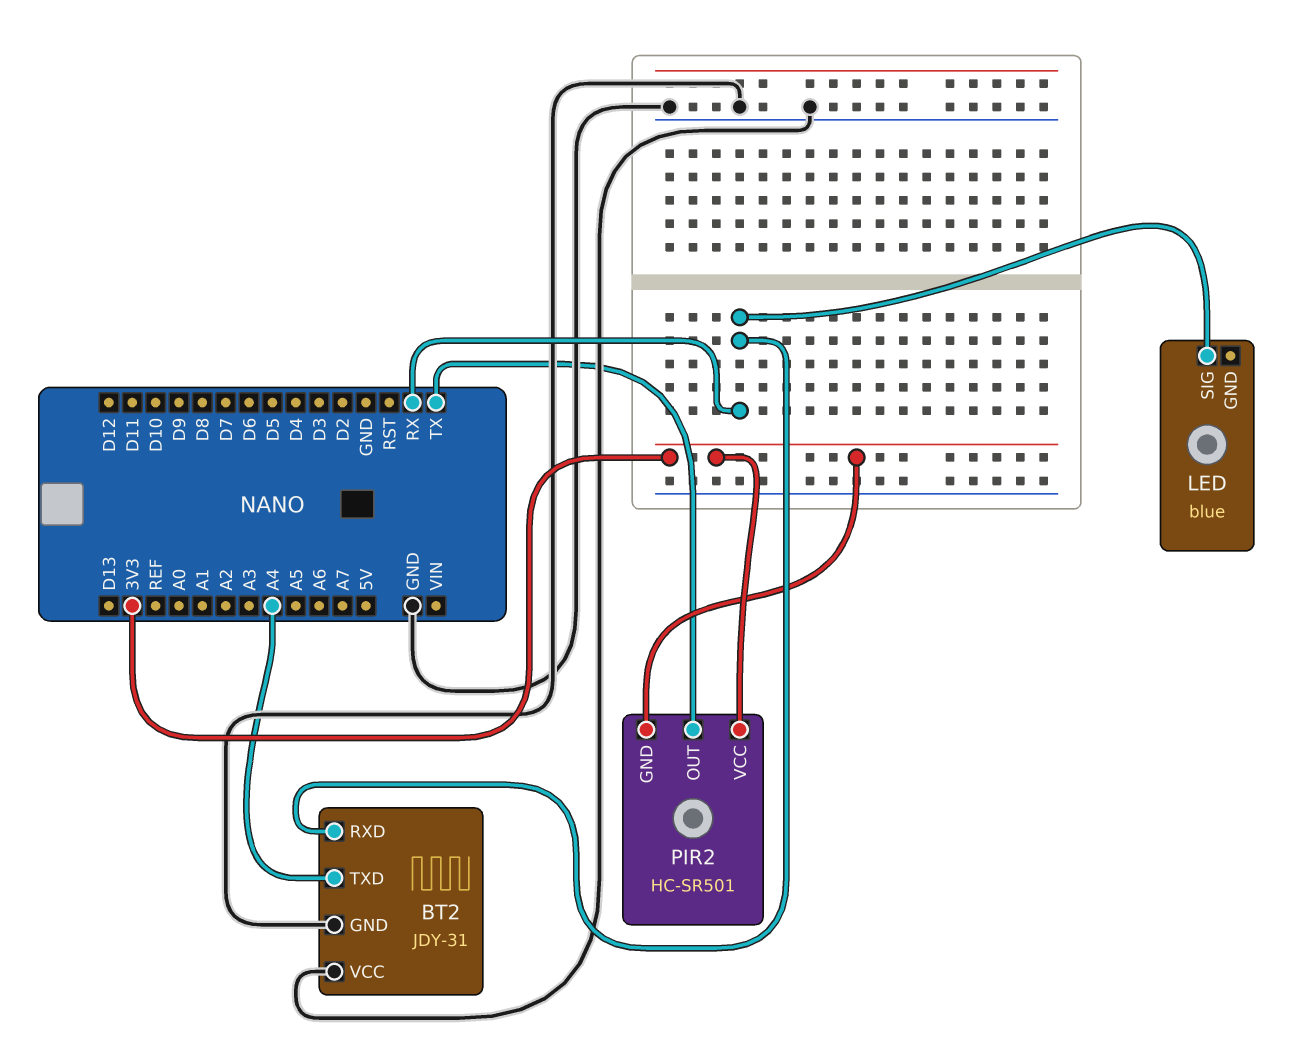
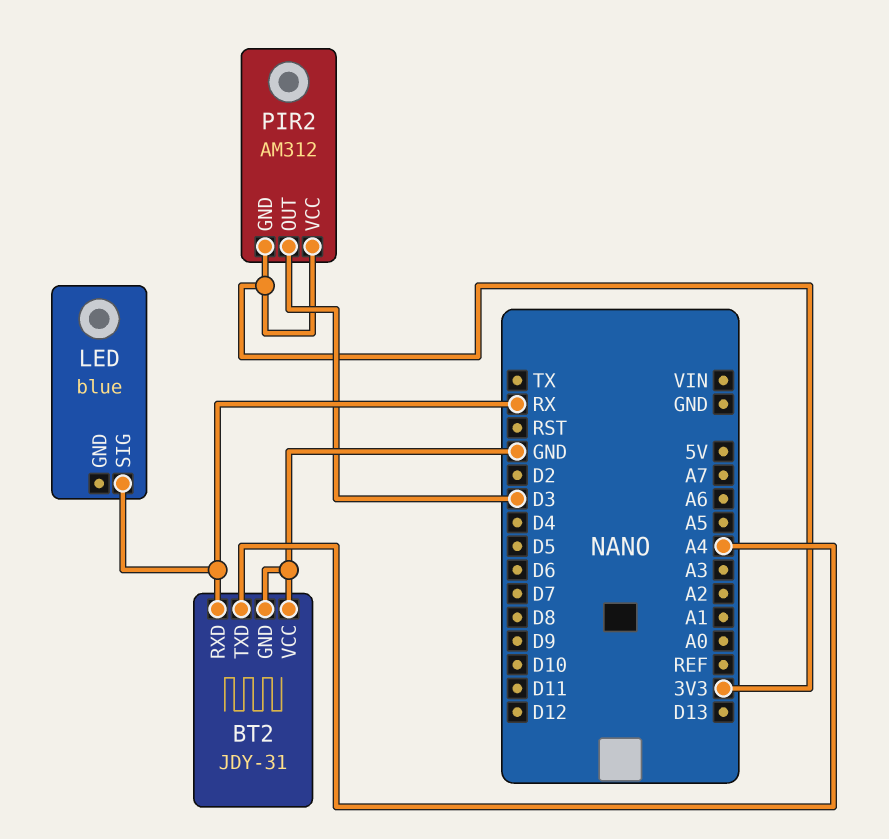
PIR2: HC-SR501 -> AM312
PIR2 pin OUT: TX -> D3

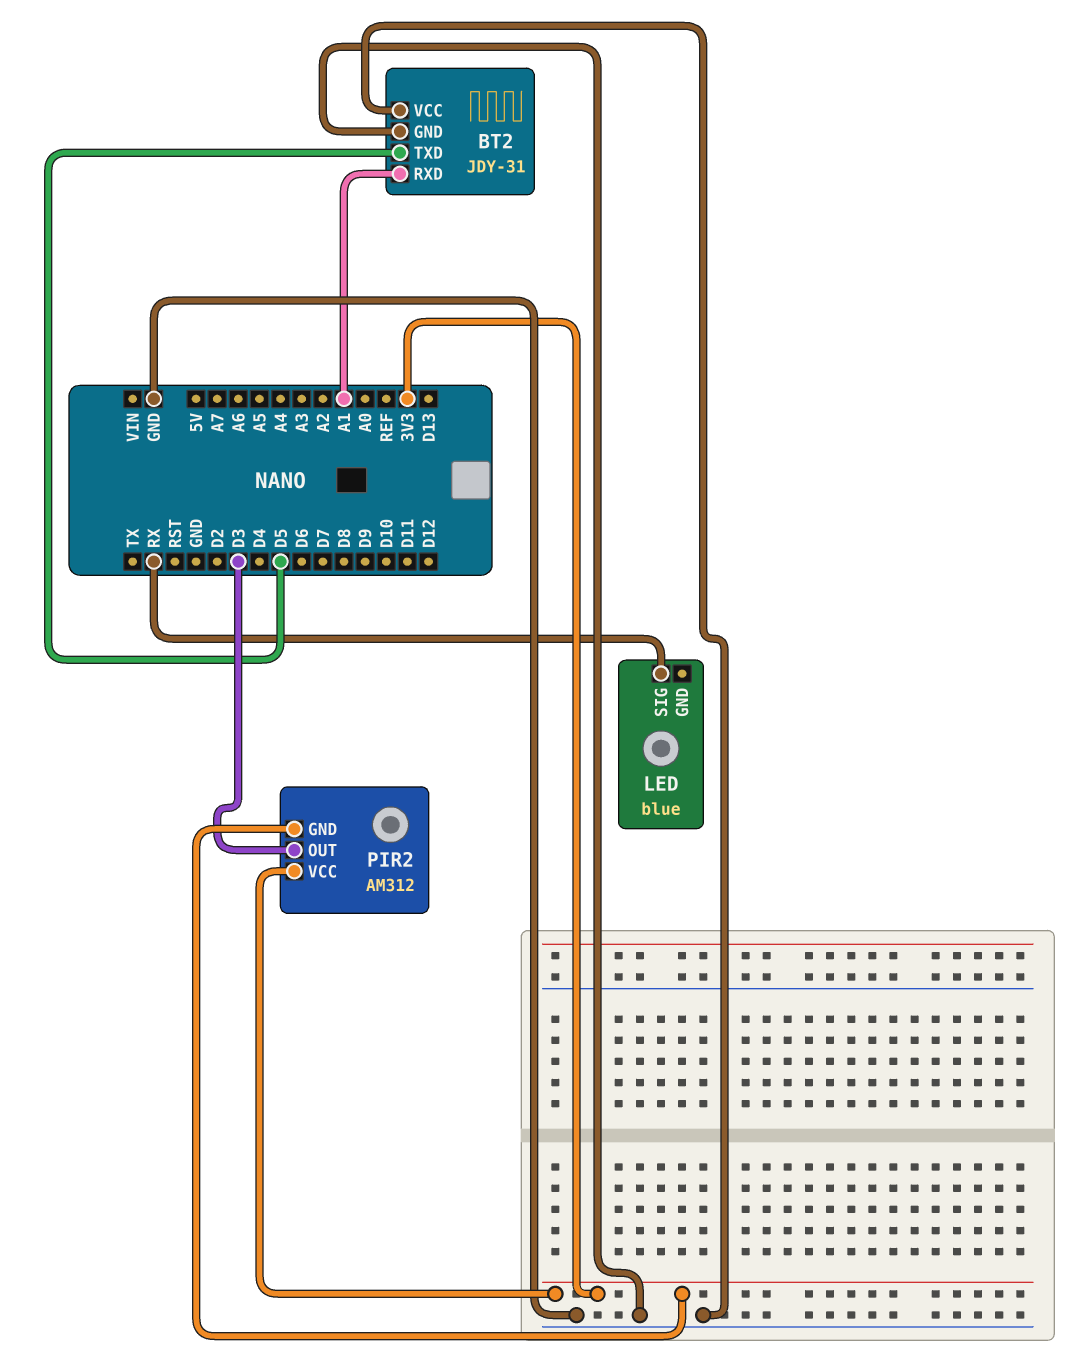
BT2 pin RXD: RX -> A1
BT2 pin TXD: A4 -> D5

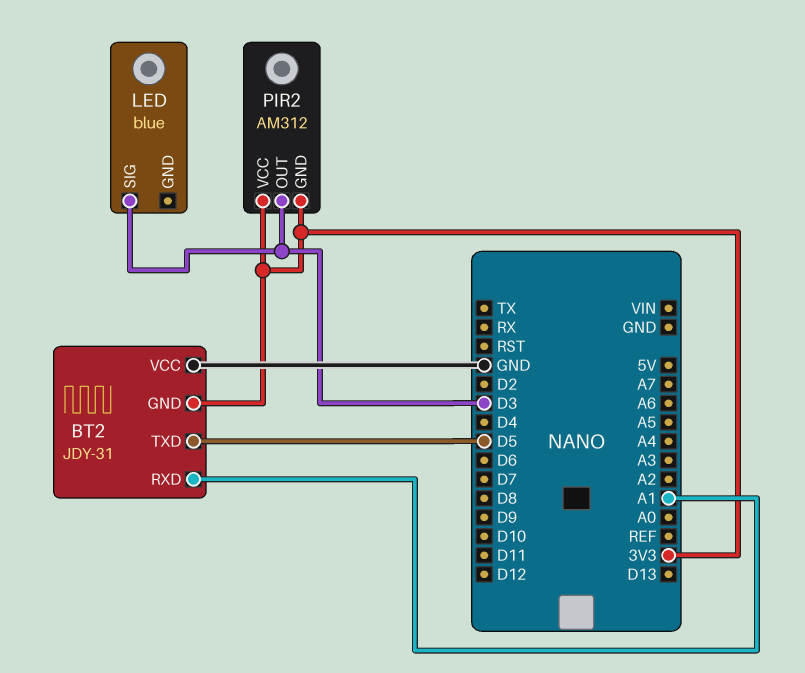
BT2 pin GND: GND -> 3V3
LED pin SIG: RX -> D3

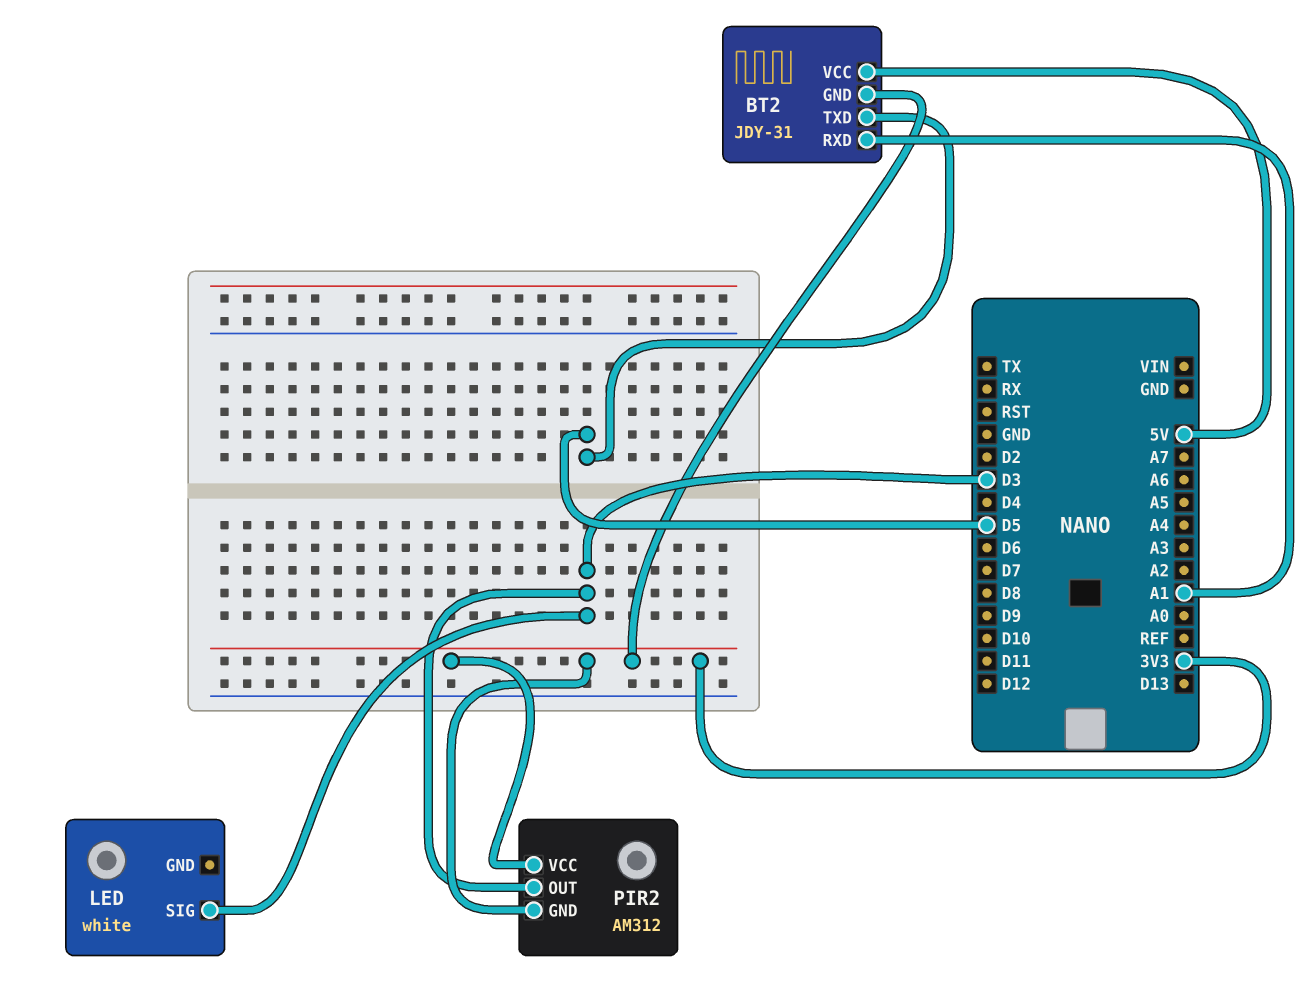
BT2 pin VCC: GND -> 5V
LED: blue -> white

